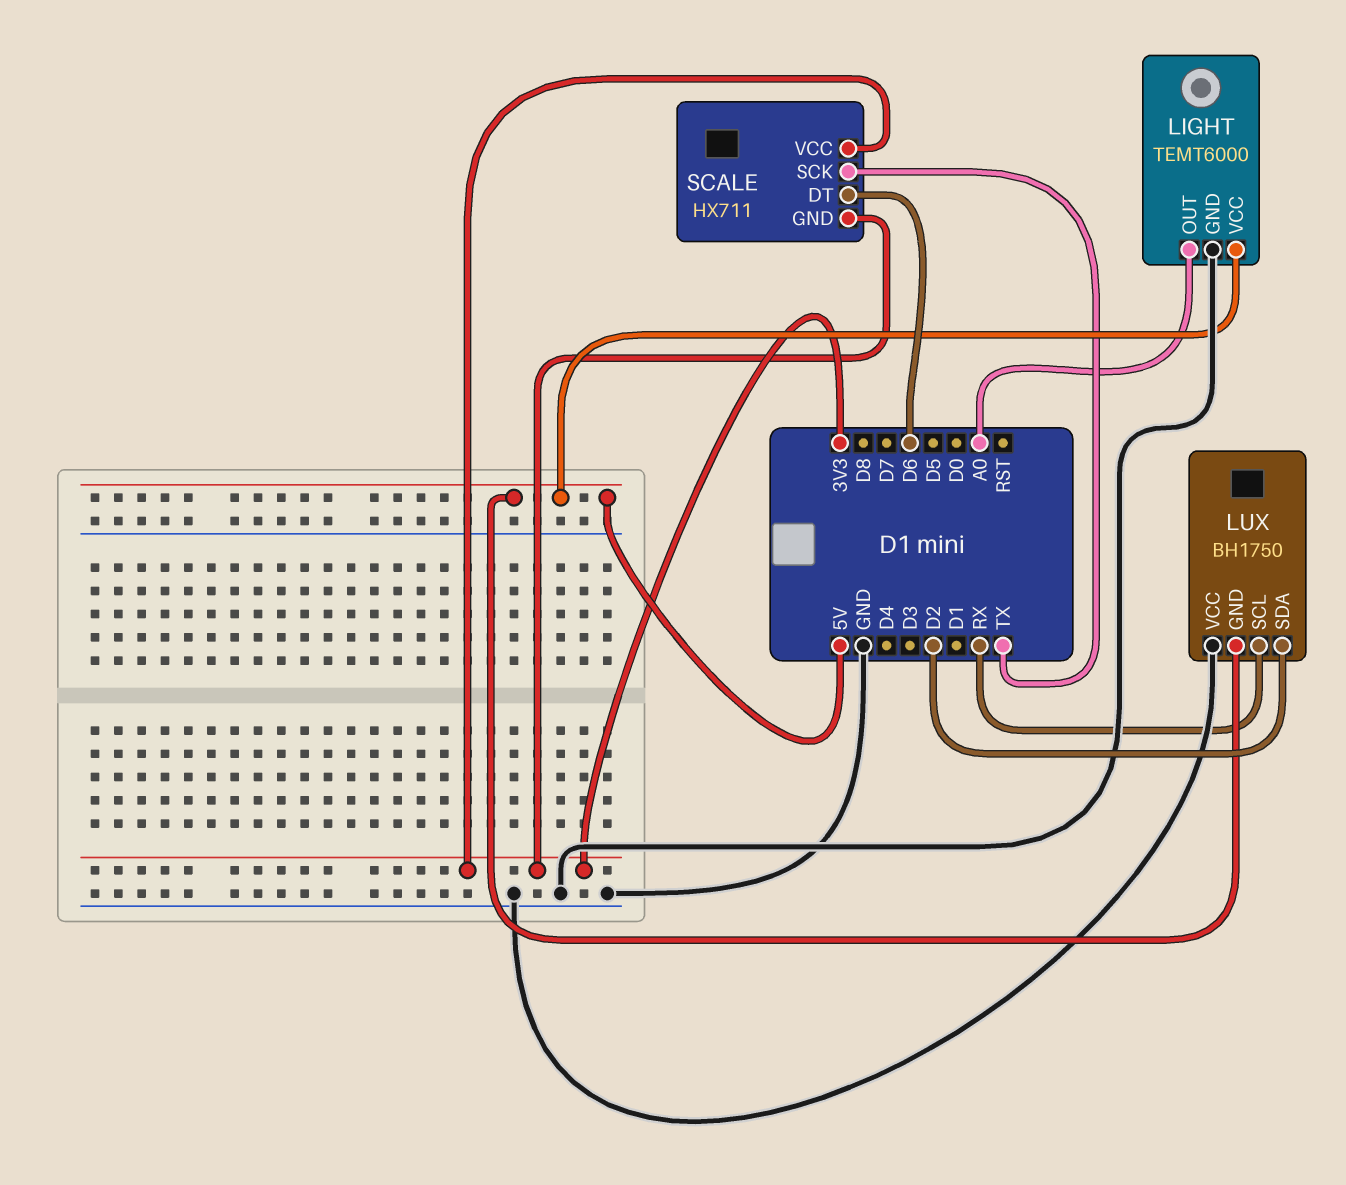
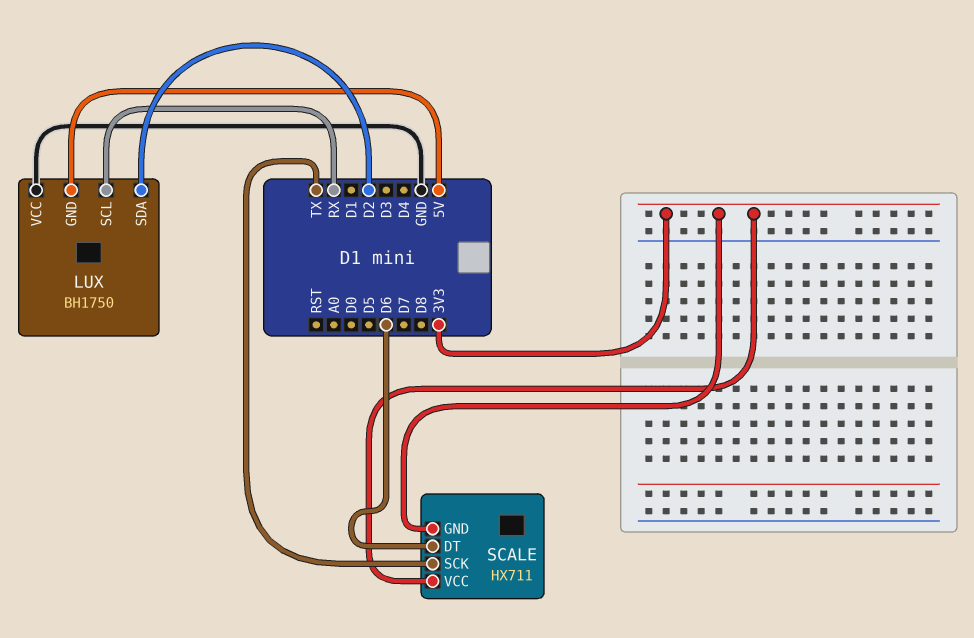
LIGHT: TEMT6000 -> none
LIGHT pin GND: GND -> none
LIGHT pin OUT: A0 -> none
LIGHT pin VCC: 5V -> none

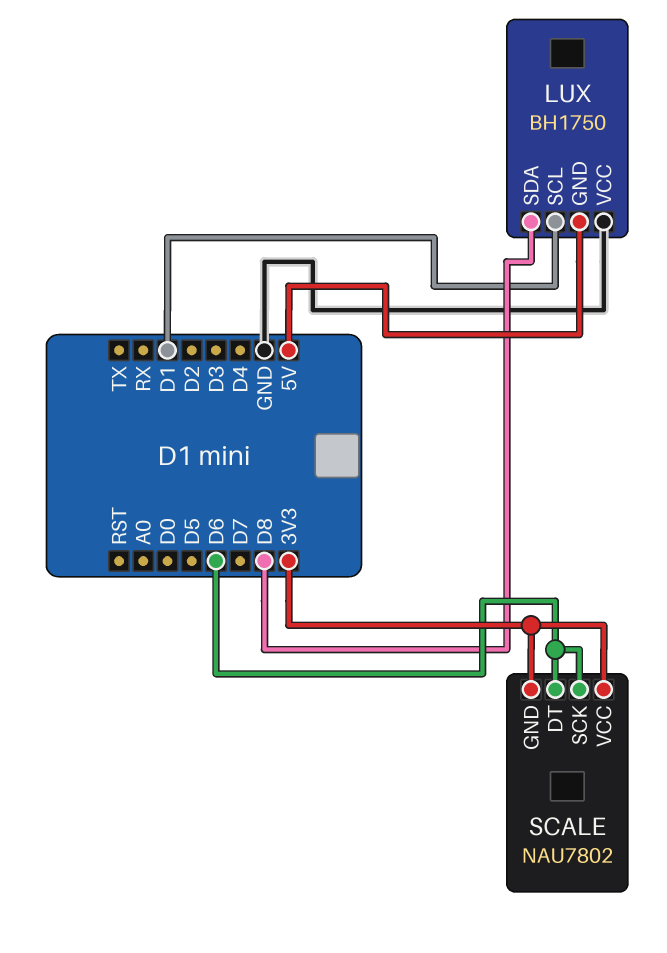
LUX pin SCL: RX -> D1
LUX pin SDA: D2 -> D8
SCALE: HX711 -> NAU7802
SCALE pin SCK: TX -> D6

